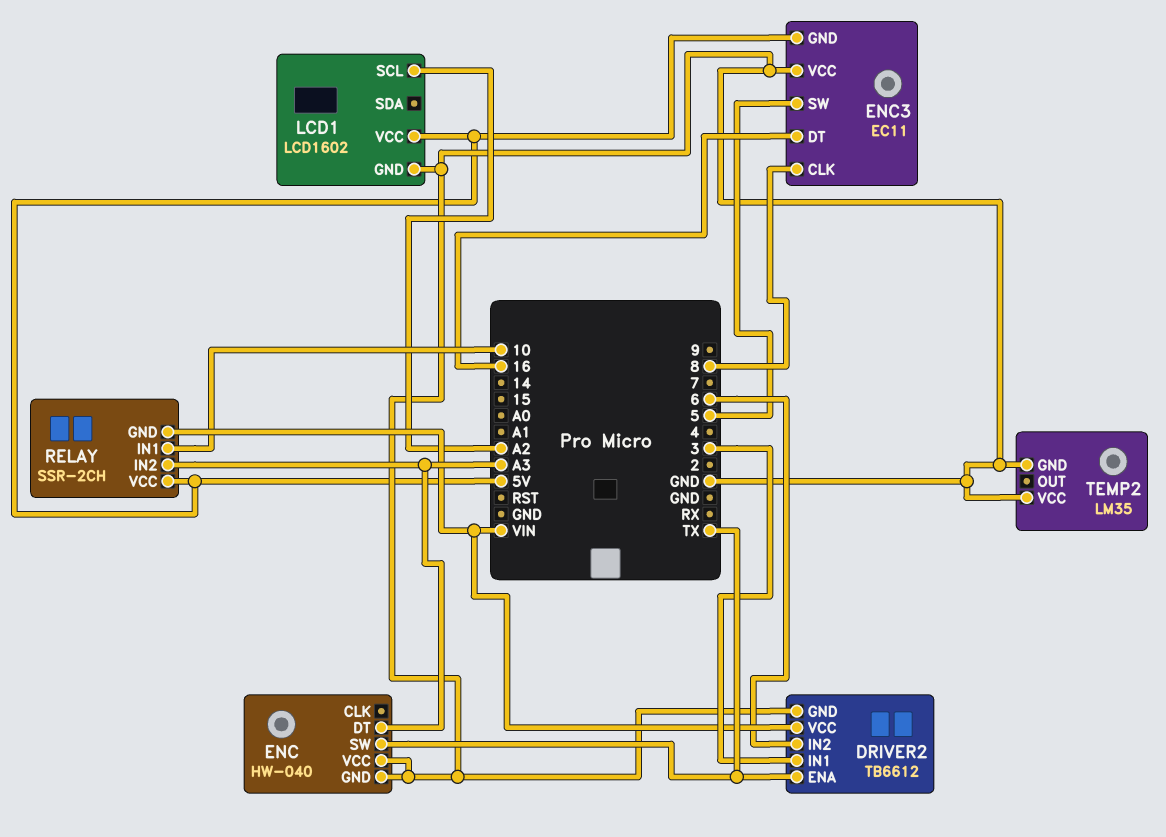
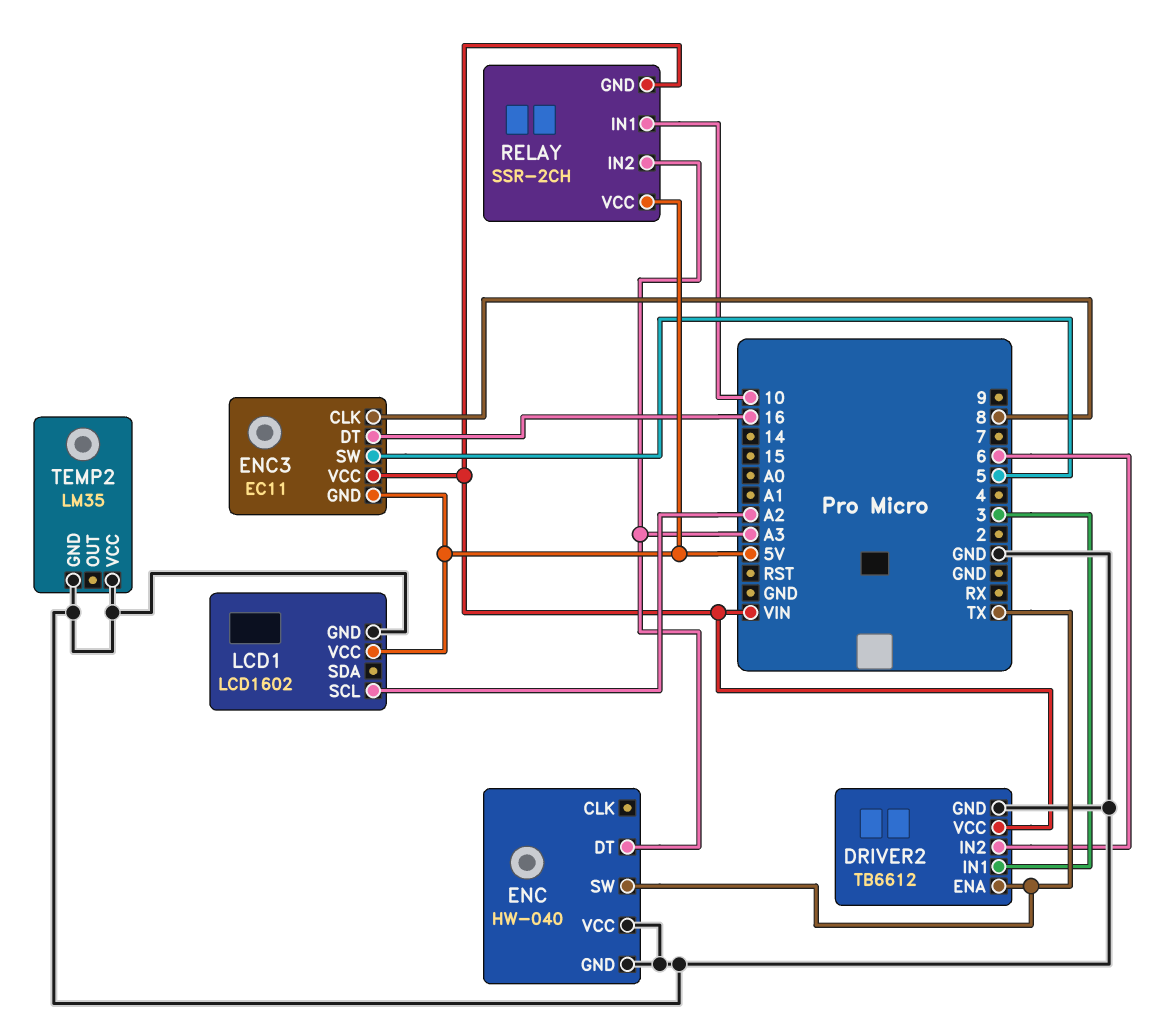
ENC3 pin VCC: GND -> VIN

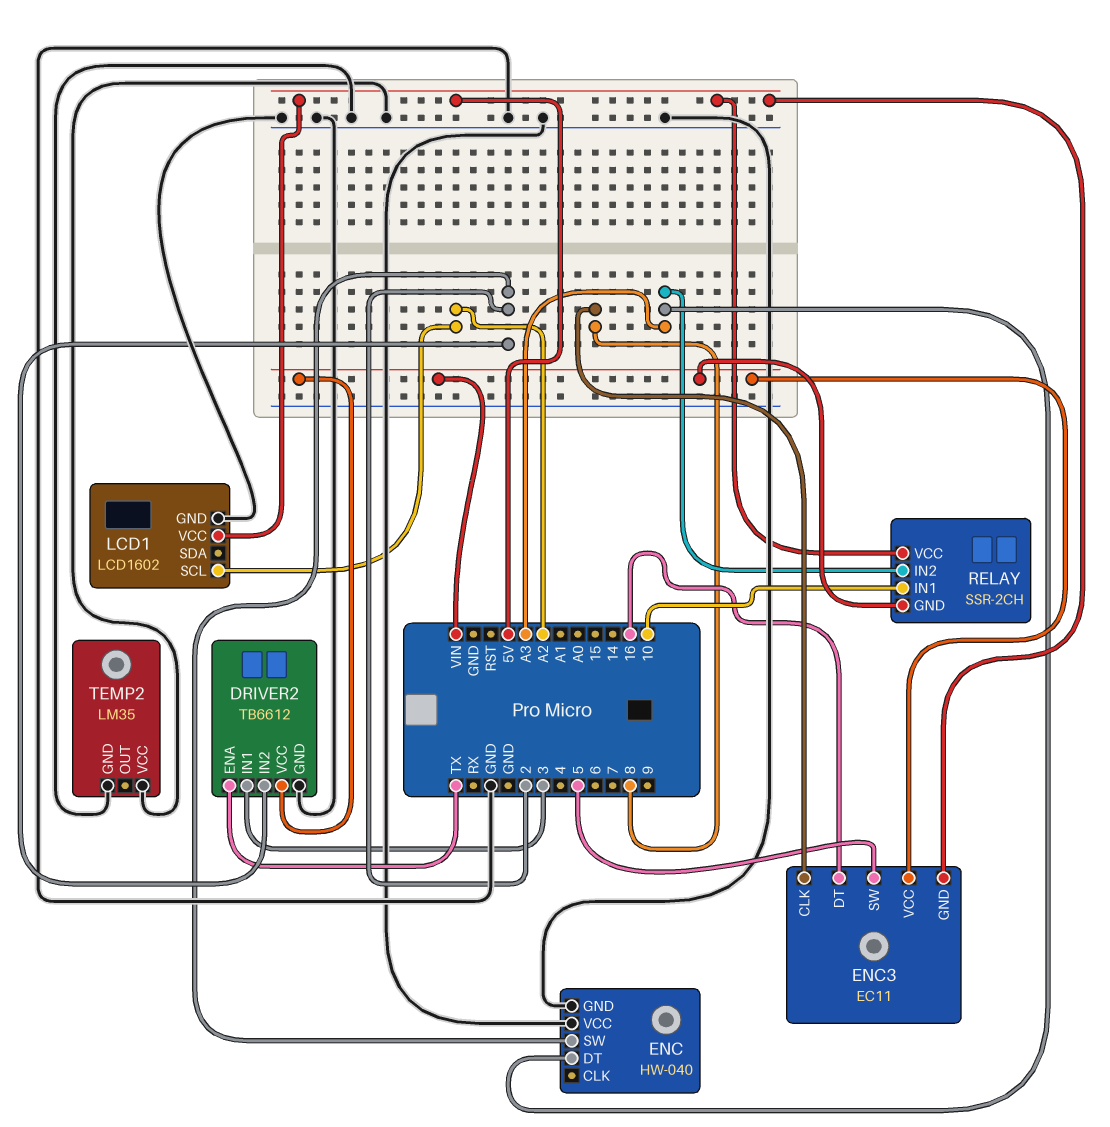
DRIVER2 pin IN2: 6 -> 2
ENC pin SW: TX -> 2

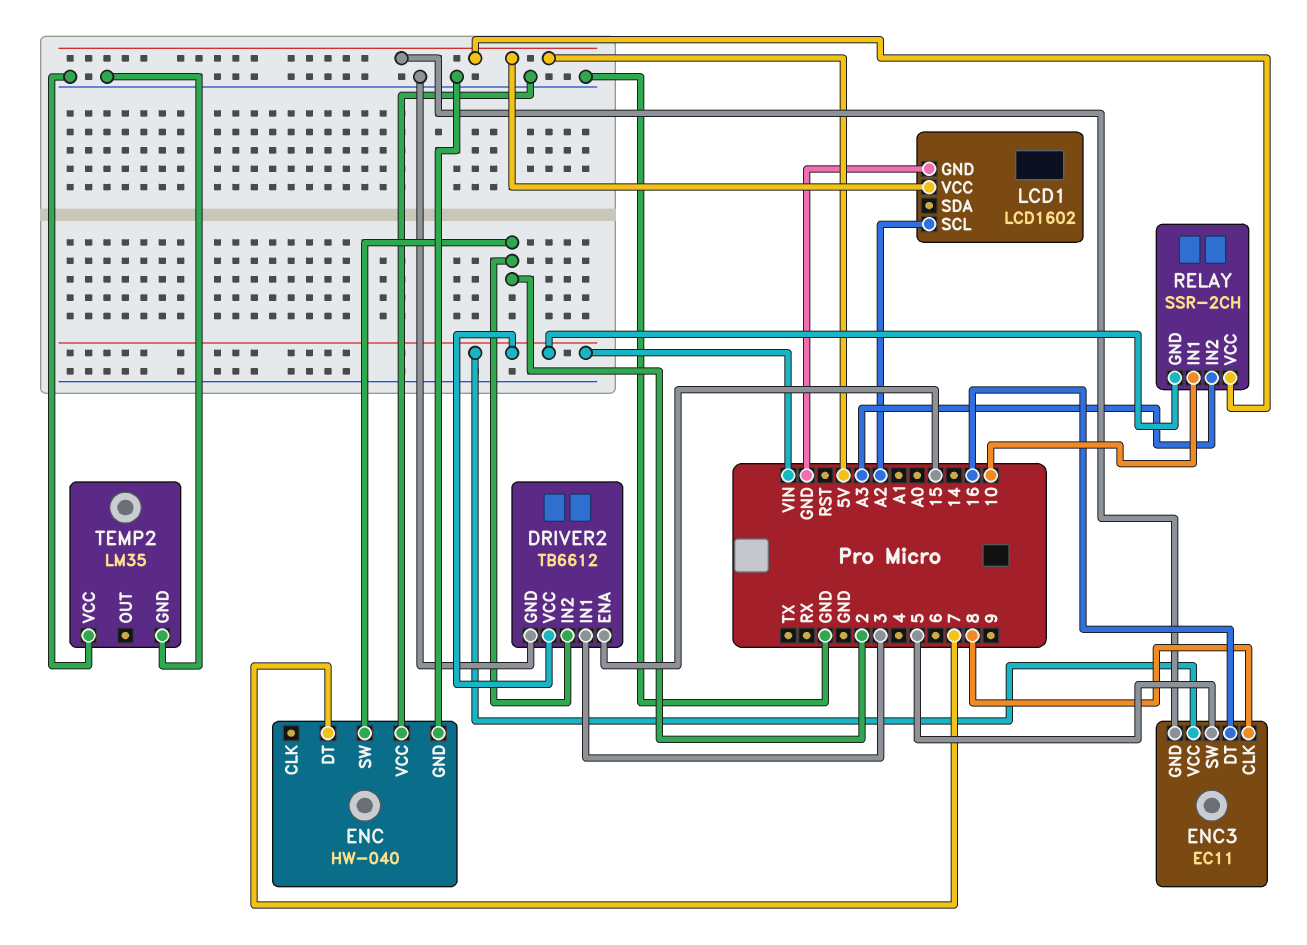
DRIVER2 pin ENA: TX -> 15
ENC pin DT: A3 -> 7

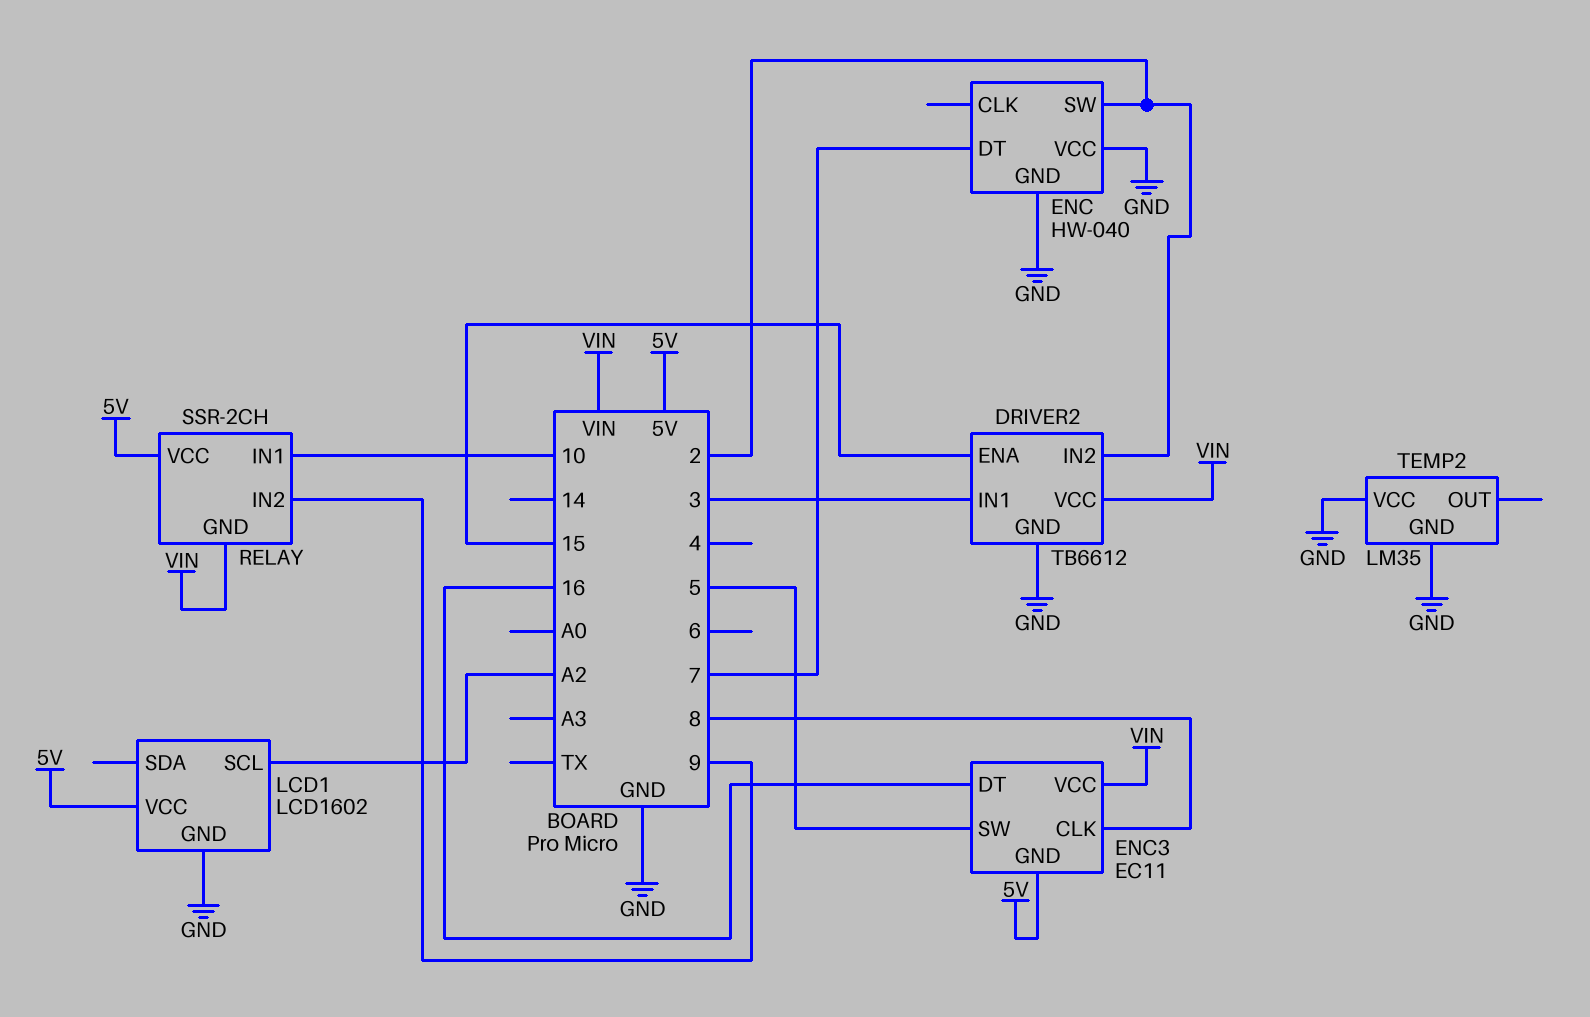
RELAY pin IN2: A3 -> 9

